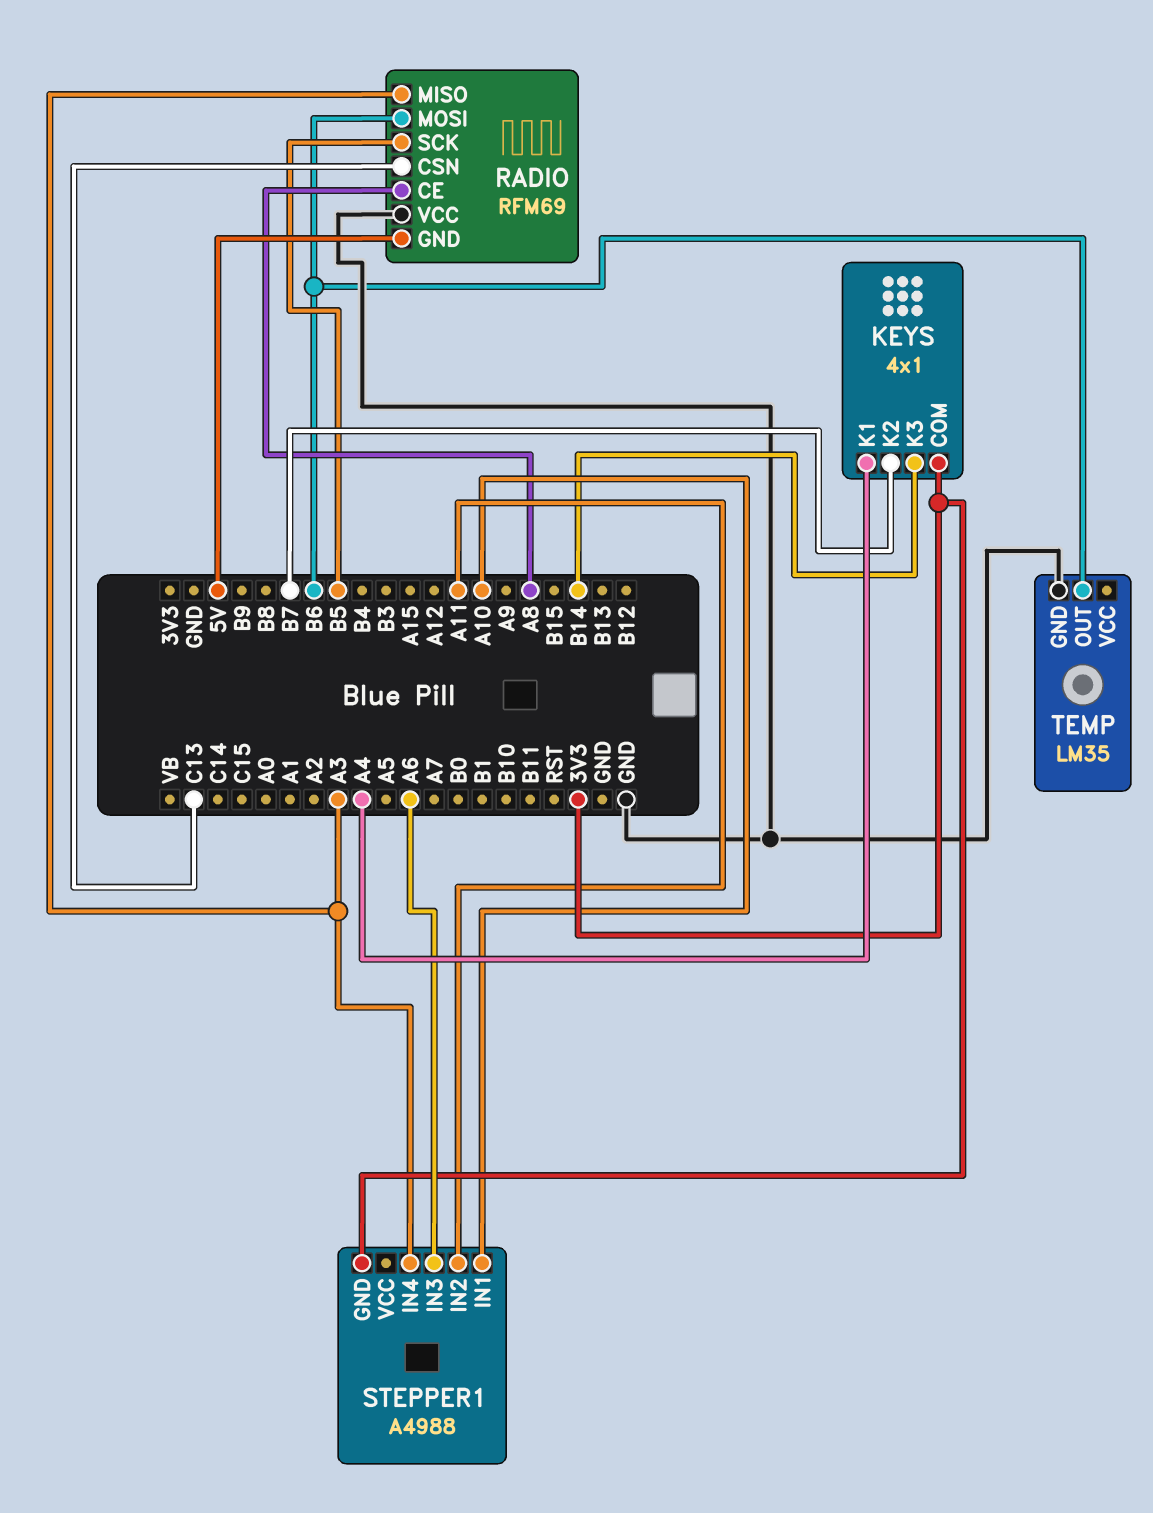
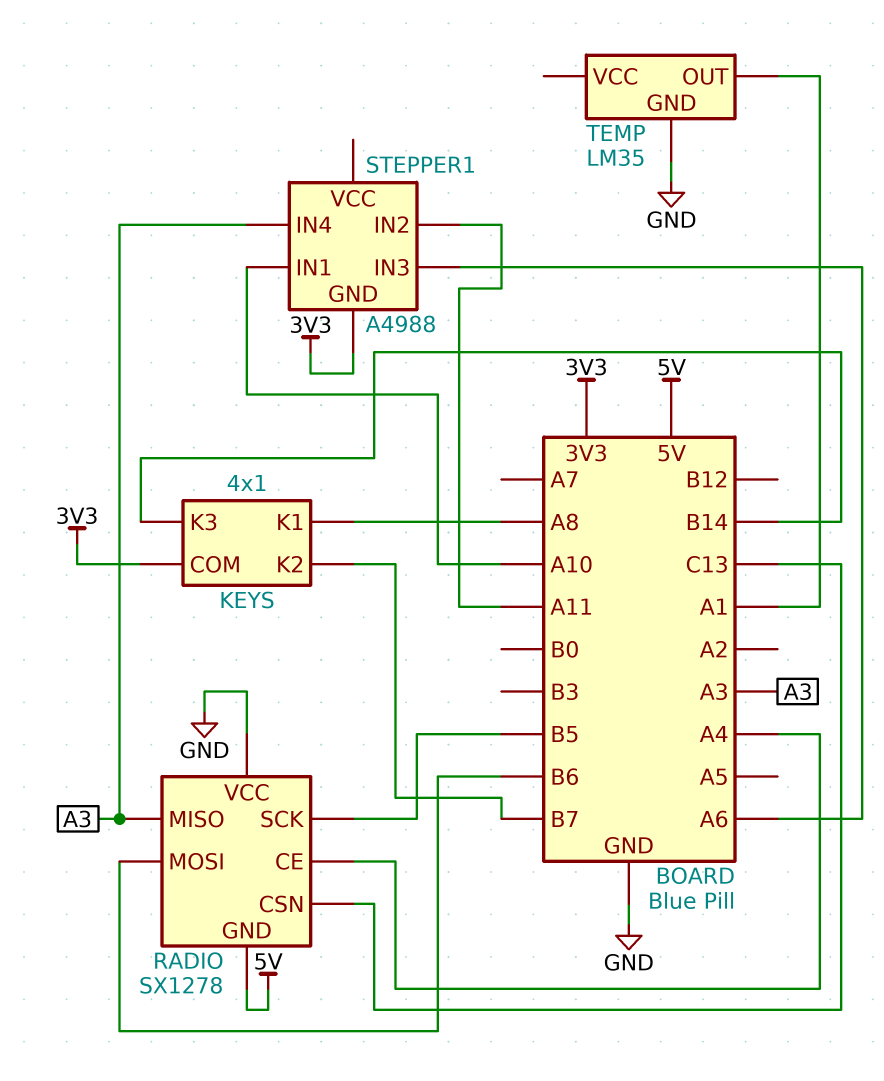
KEYS pin K1: A4 -> A8
RADIO: RFM69 -> SX1278
RADIO pin CE: A8 -> A4
TEMP pin OUT: B6 -> A1

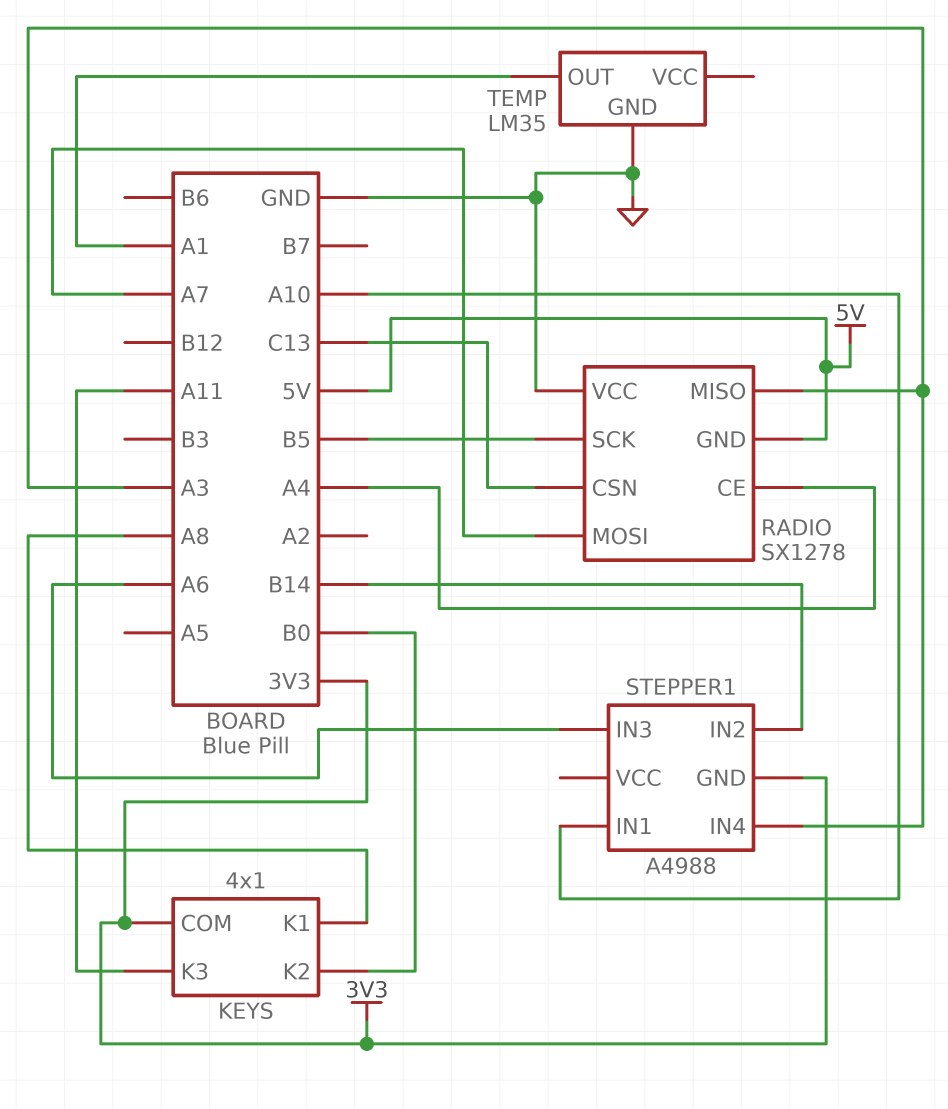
KEYS pin K2: B7 -> B0
KEYS pin K3: B14 -> A11
RADIO pin MOSI: B6 -> A7
STEPPER1 pin IN2: A11 -> B14

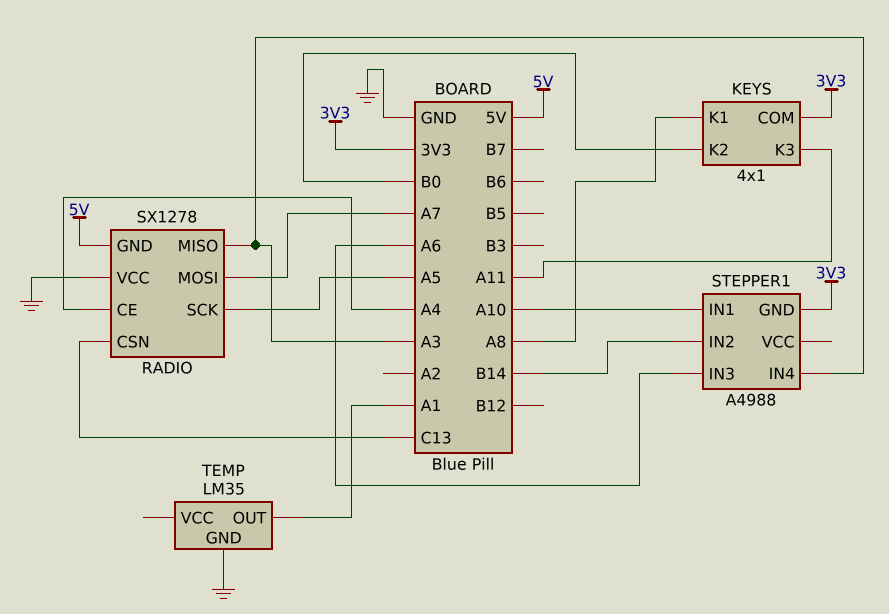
RADIO pin SCK: B5 -> A5

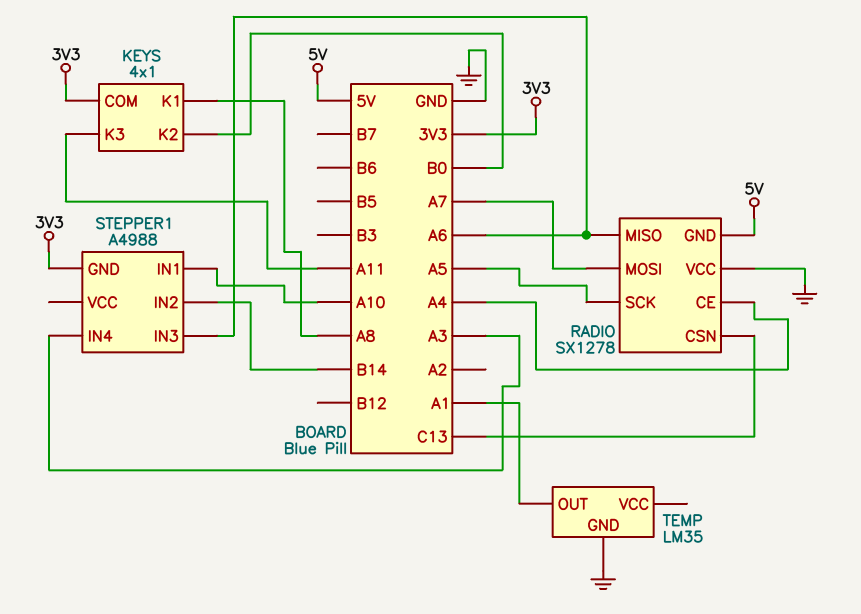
RADIO pin MISO: A3 -> A6

